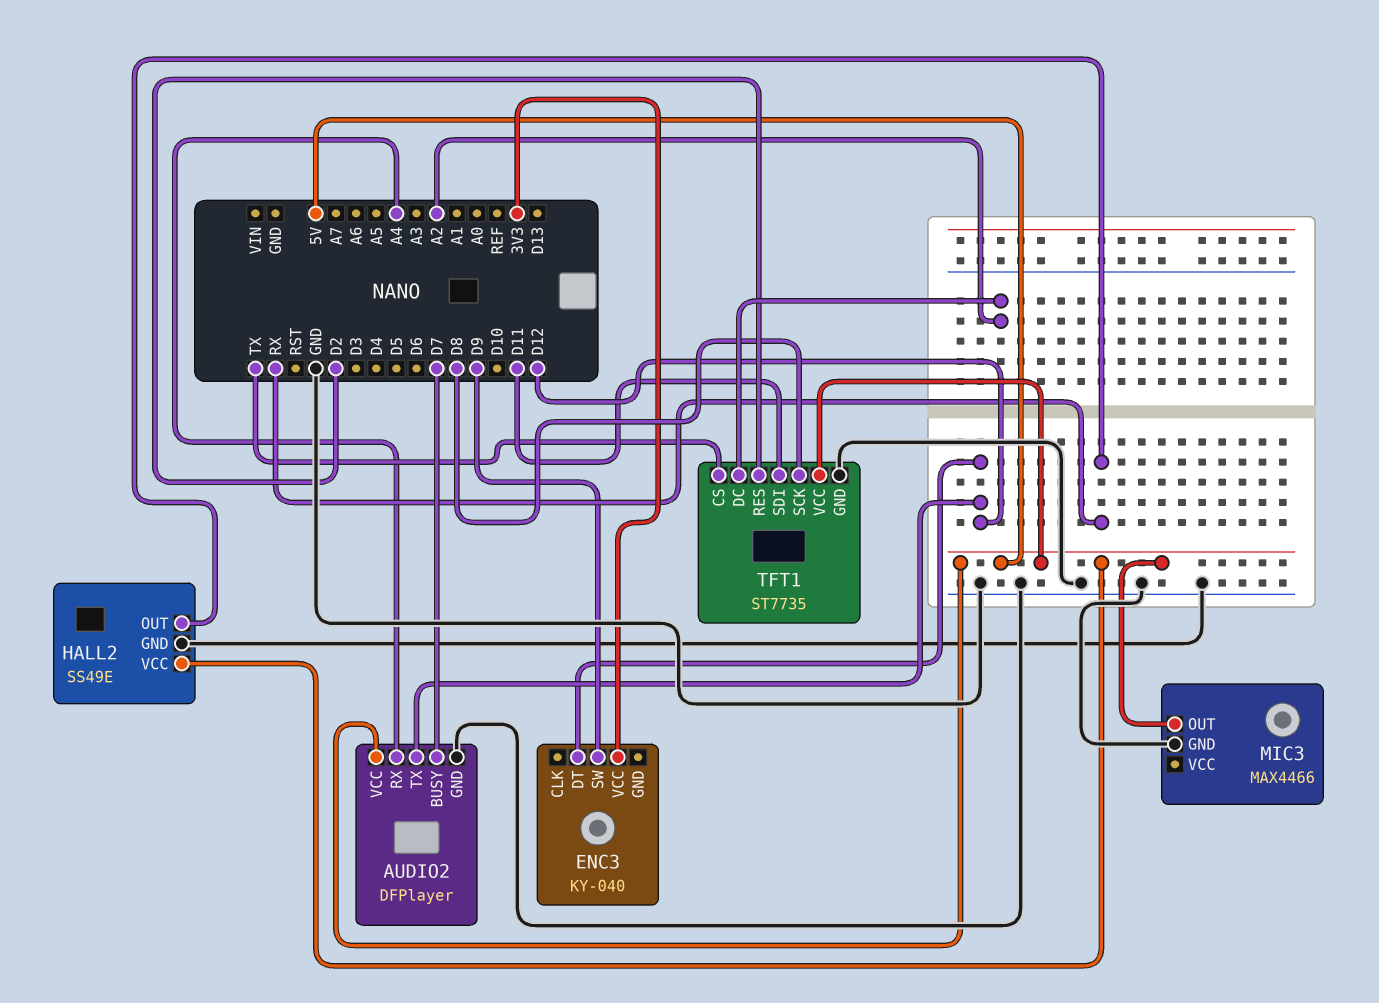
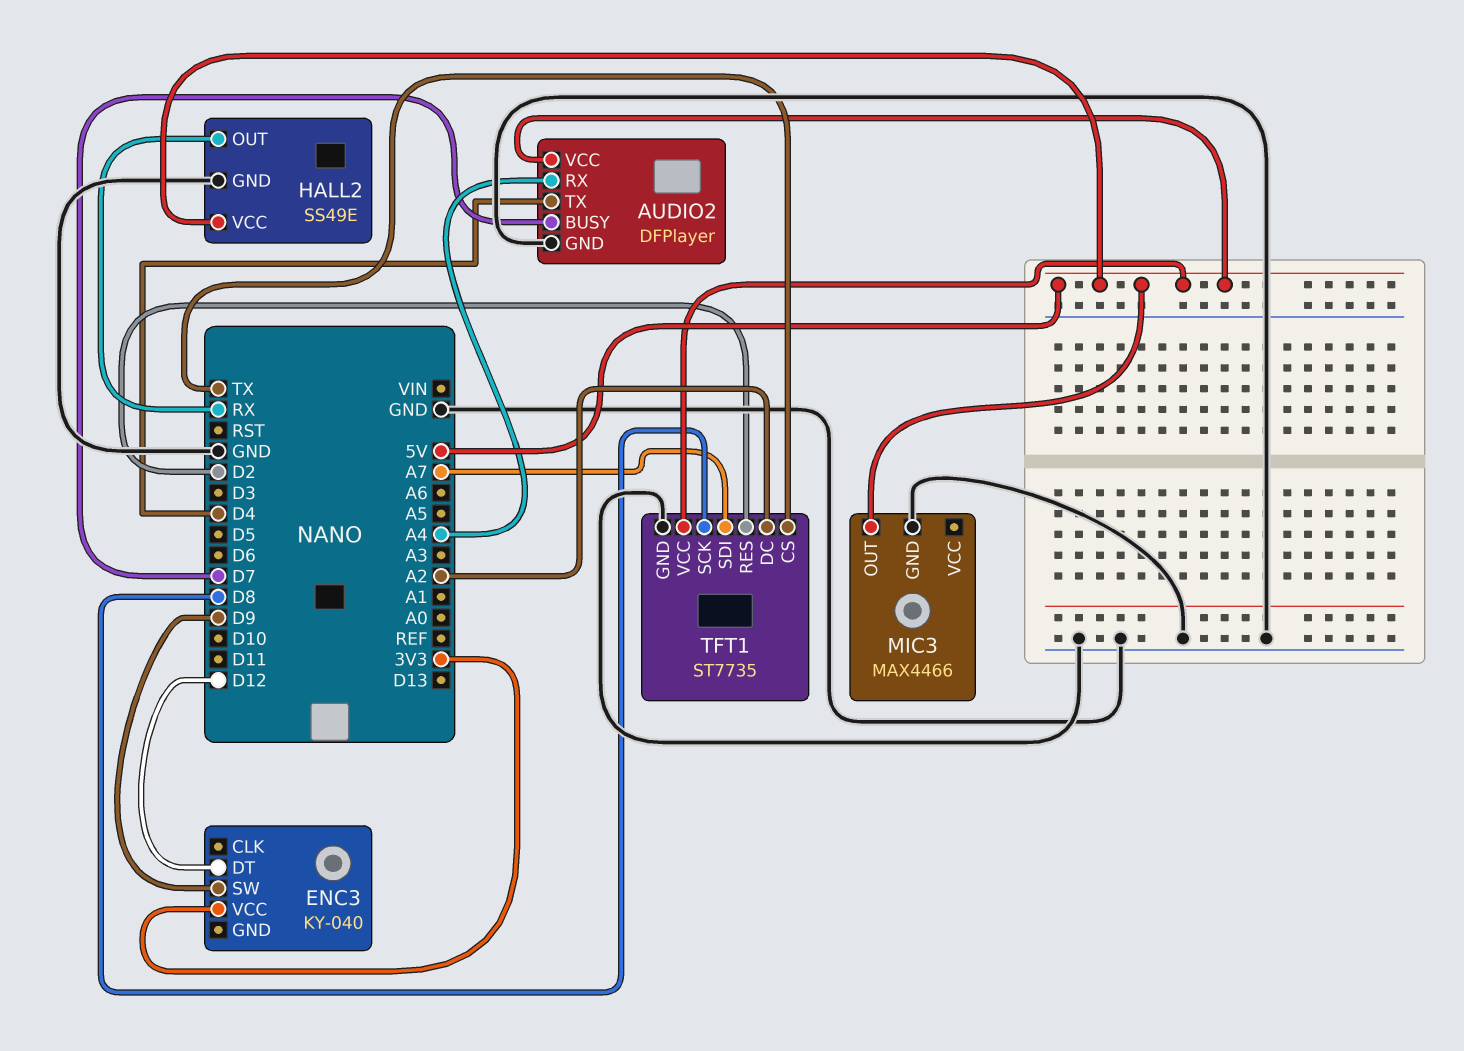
AUDIO2 pin TX: D12 -> D4
TFT1 pin SDI: D11 -> A7

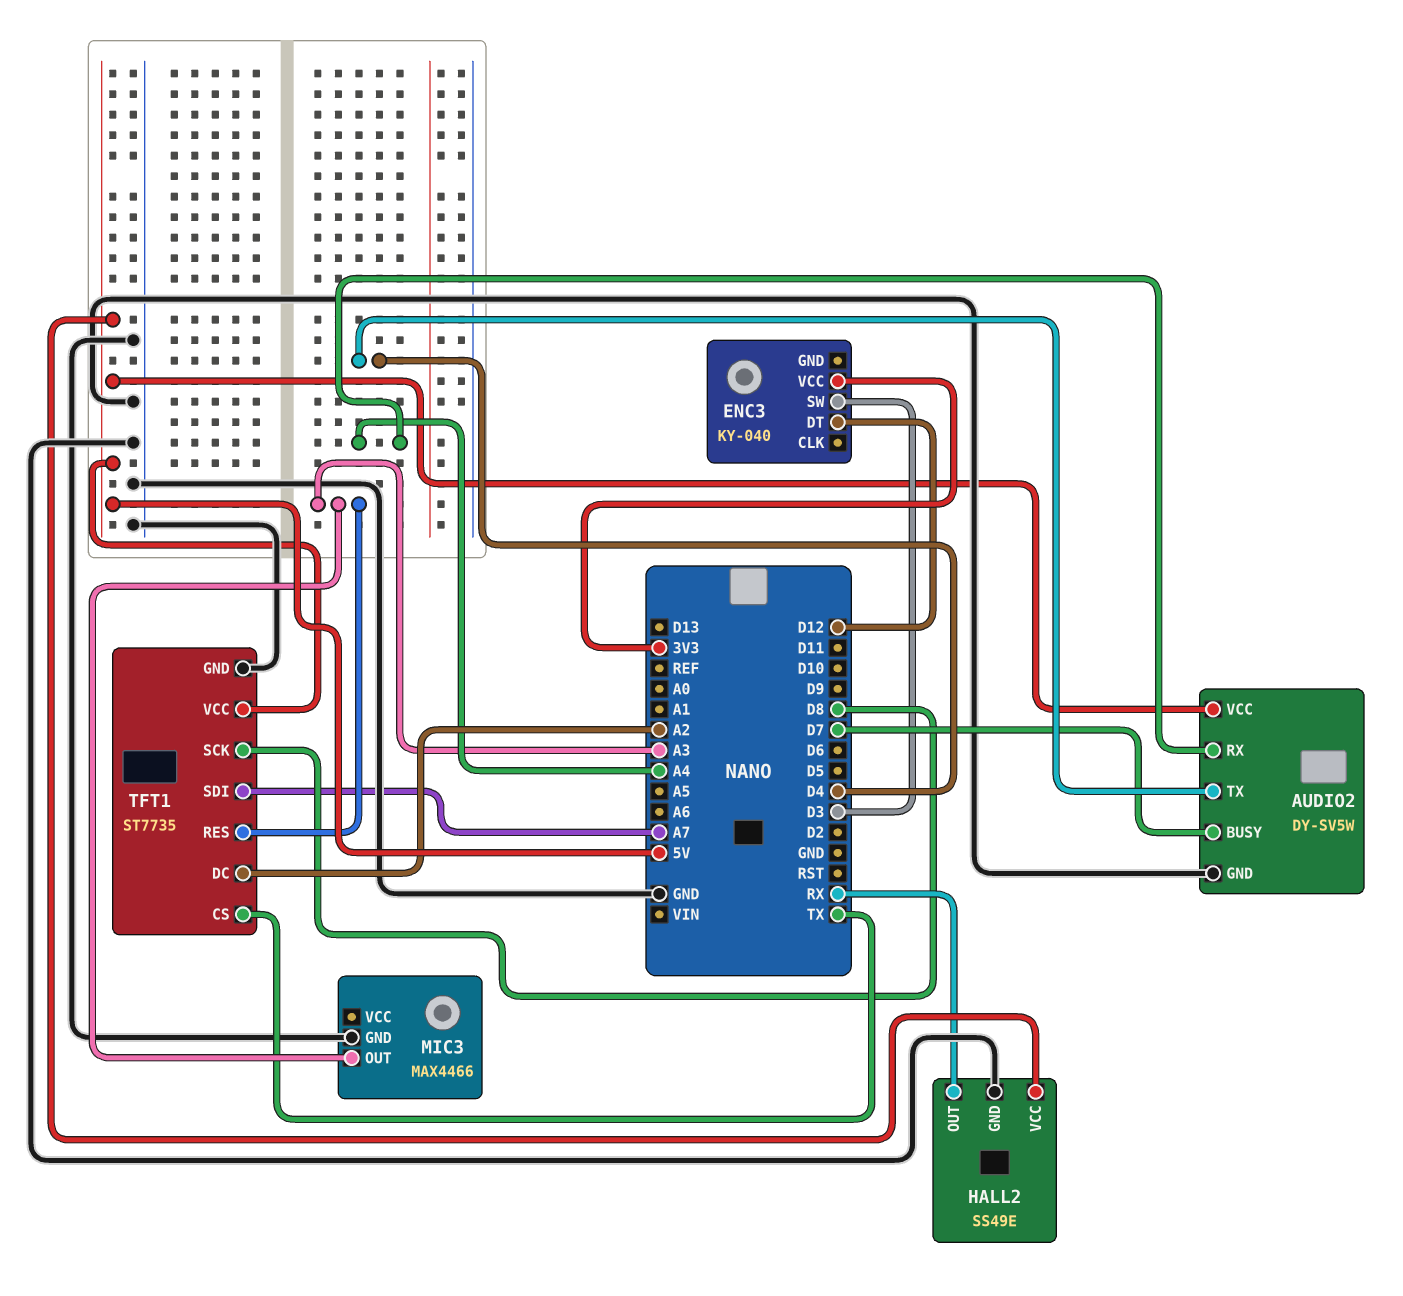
AUDIO2: DFPlayer -> DY-SV5W
ENC3 pin SW: D9 -> D3
MIC3 pin OUT: 5V -> A3
TFT1 pin RES: D2 -> A3

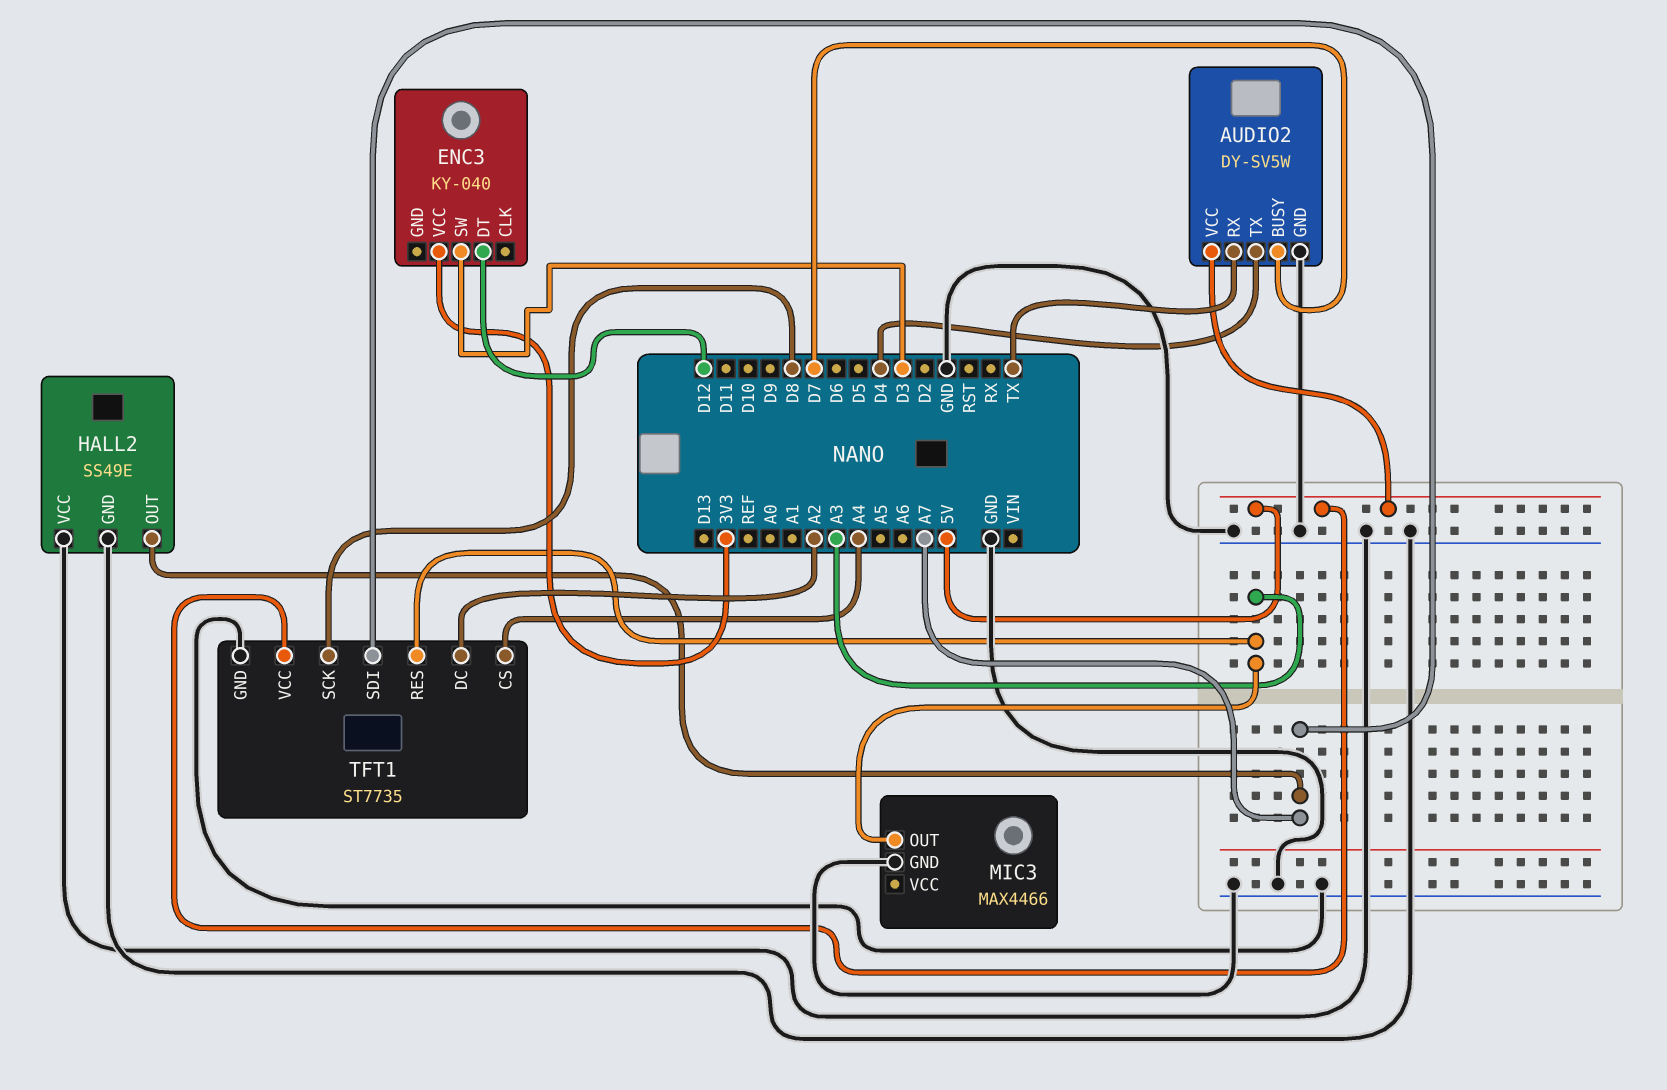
AUDIO2 pin RX: A4 -> TX
HALL2 pin OUT: RX -> A7
HALL2 pin VCC: 5V -> GND
TFT1 pin CS: TX -> A4

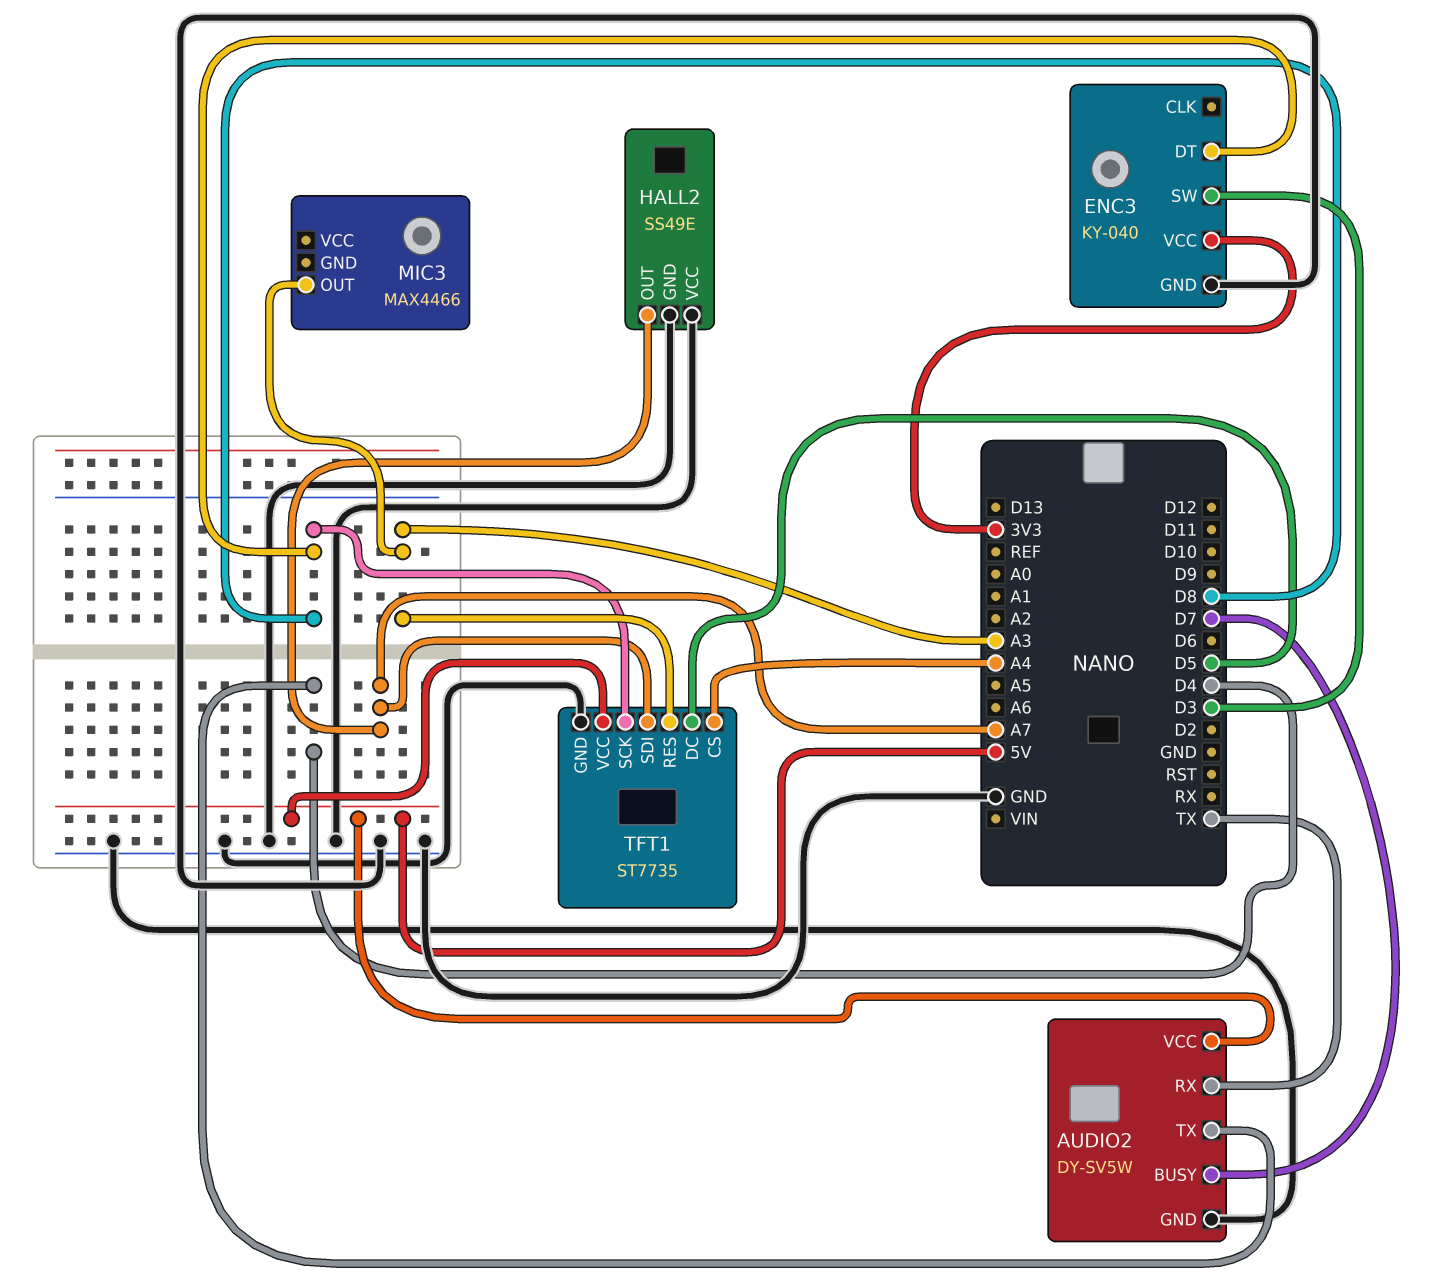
ENC3 pin DT: D12 -> D8
ENC3 pin GND: none -> GND
MIC3 pin GND: GND -> none
TFT1 pin DC: A2 -> D5

